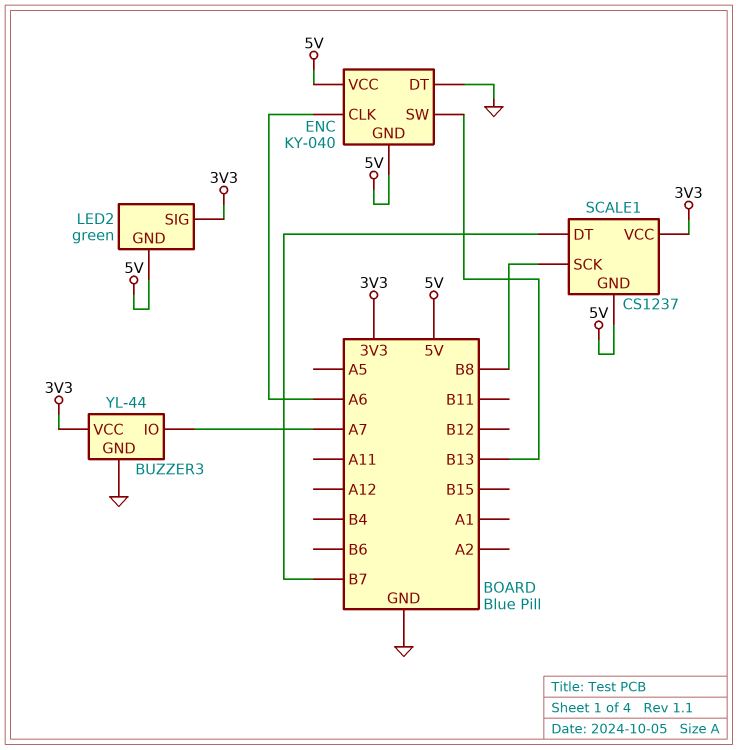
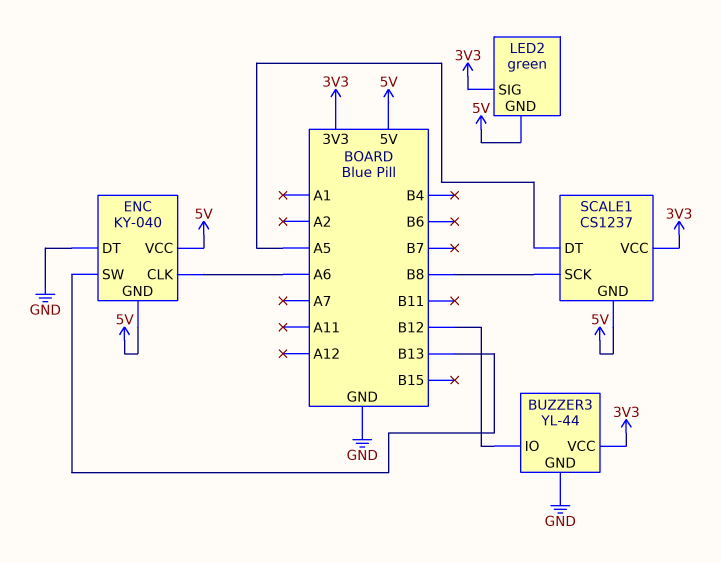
BUZZER3 pin IO: A7 -> B12
SCALE1 pin DT: B7 -> A5

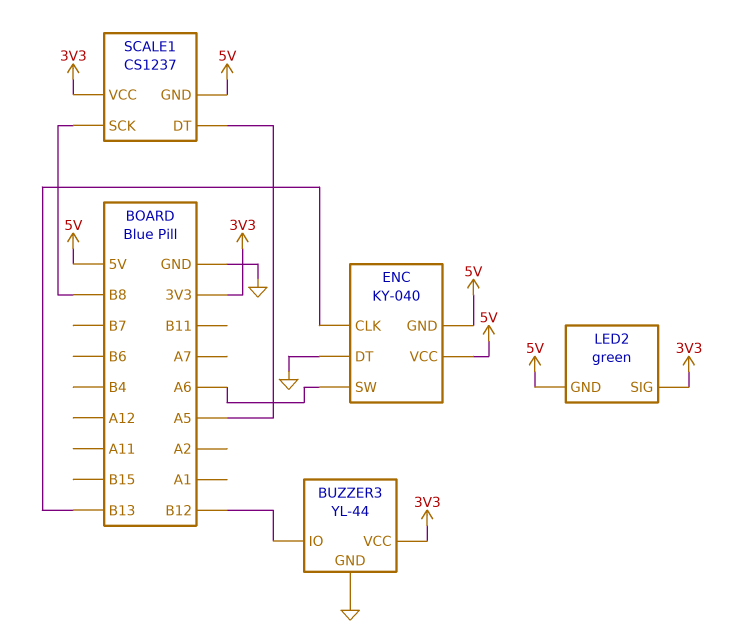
ENC pin CLK: A6 -> B13
ENC pin SW: B13 -> A6

